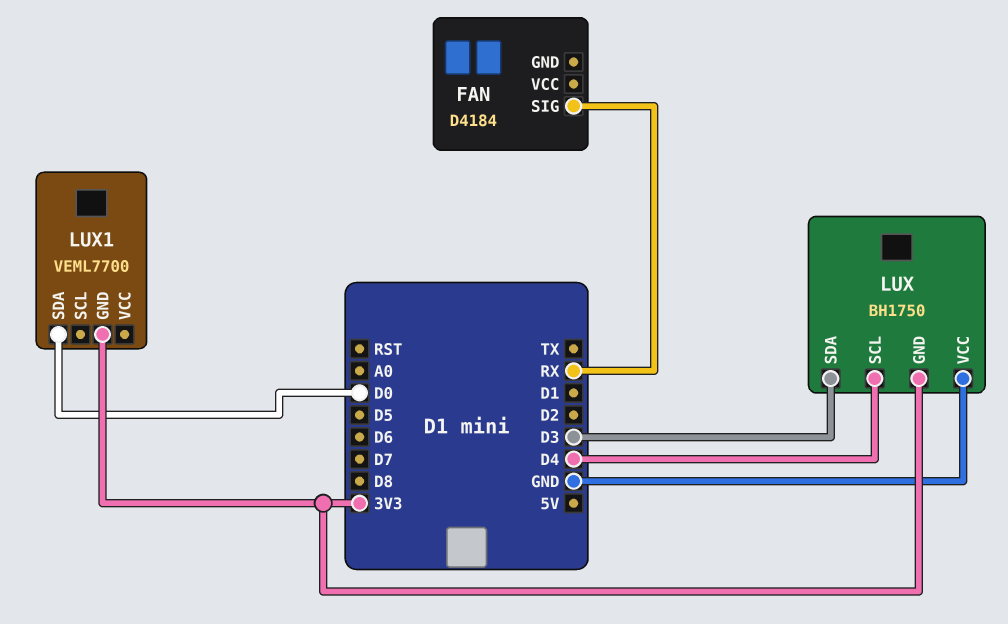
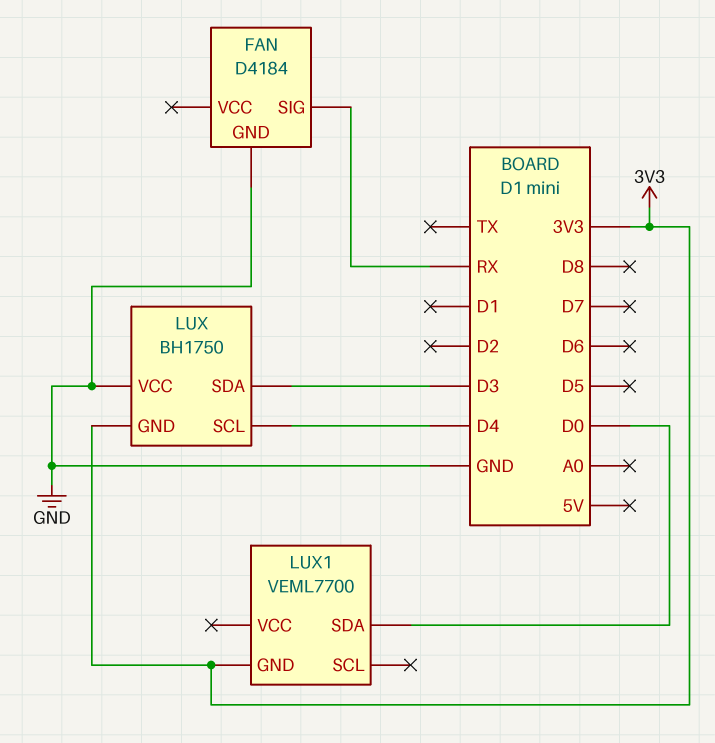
FAN pin GND: none -> GND

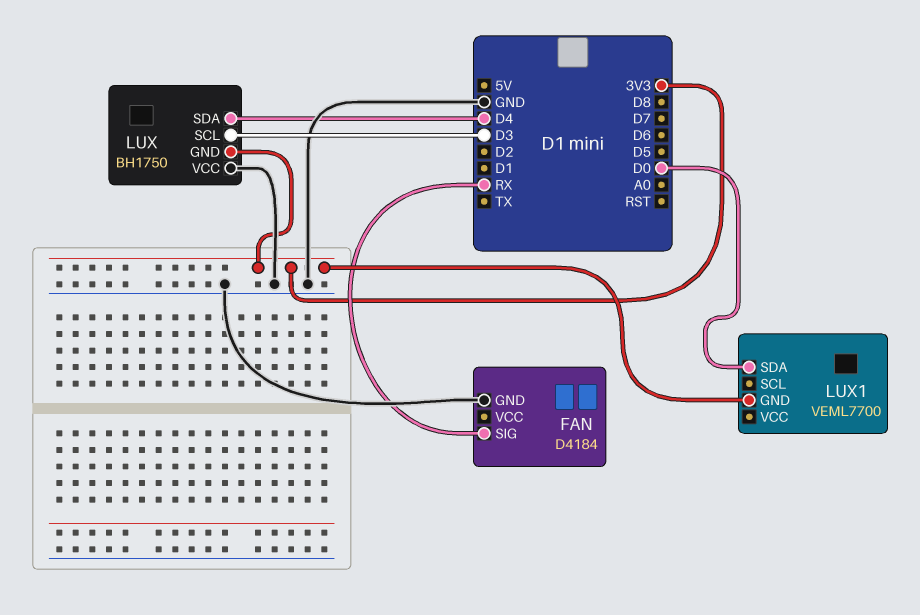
LUX pin SCL: D4 -> D3
LUX pin SDA: D3 -> D4

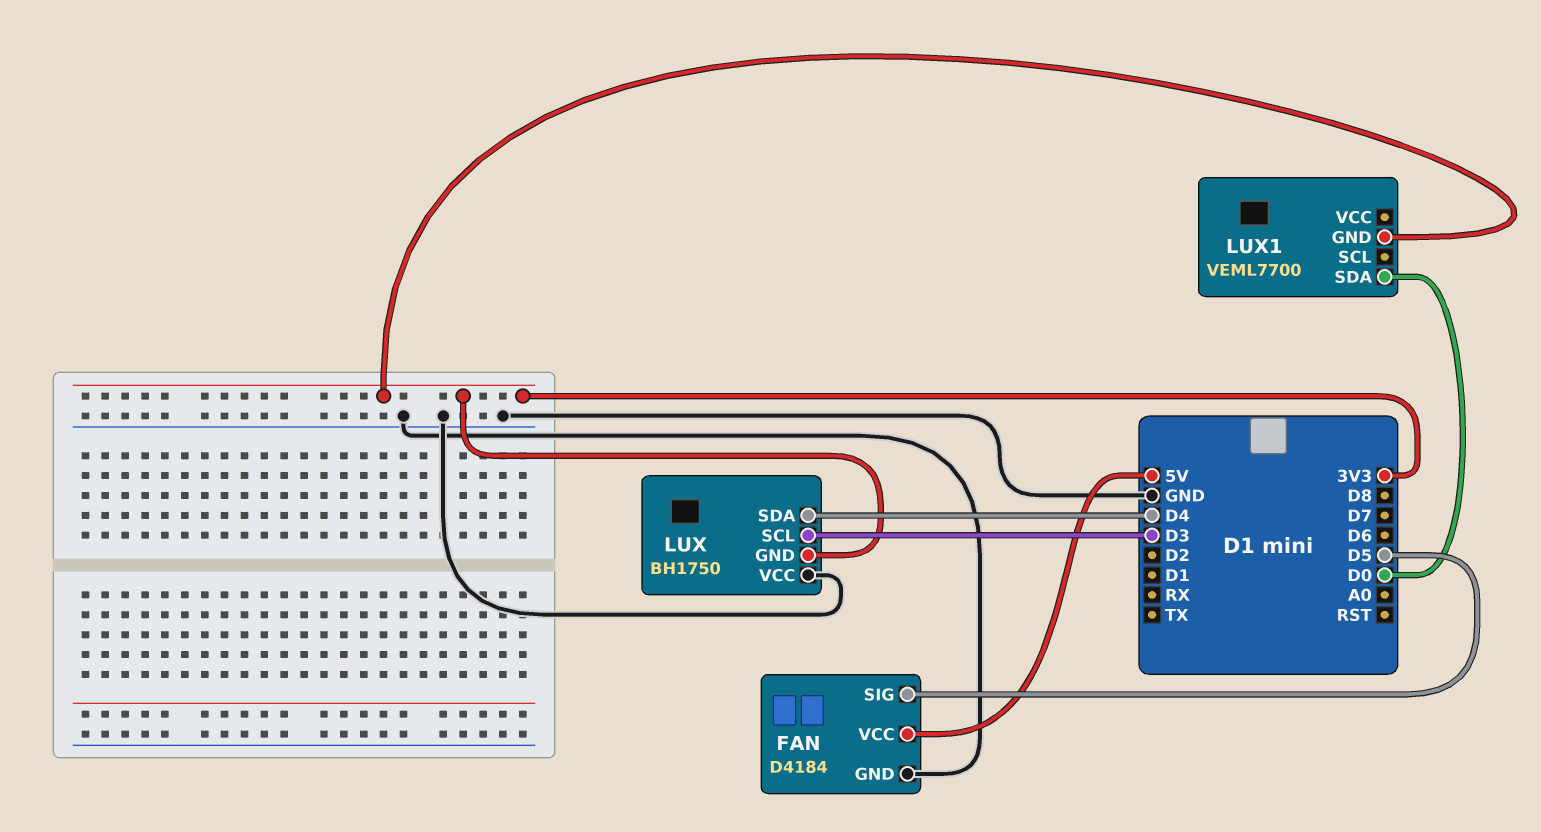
FAN pin SIG: RX -> D5
FAN pin VCC: none -> 5V

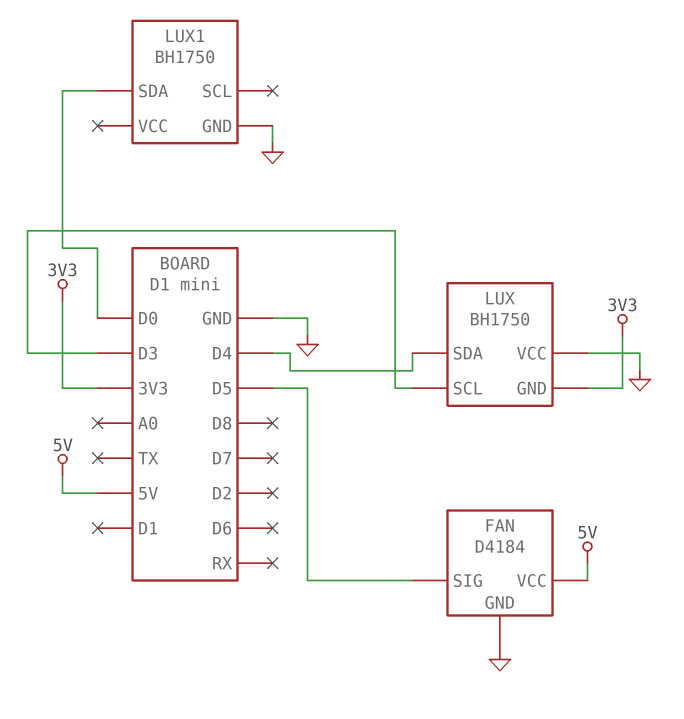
LUX1: VEML7700 -> BH1750
LUX1 pin GND: 3V3 -> GND

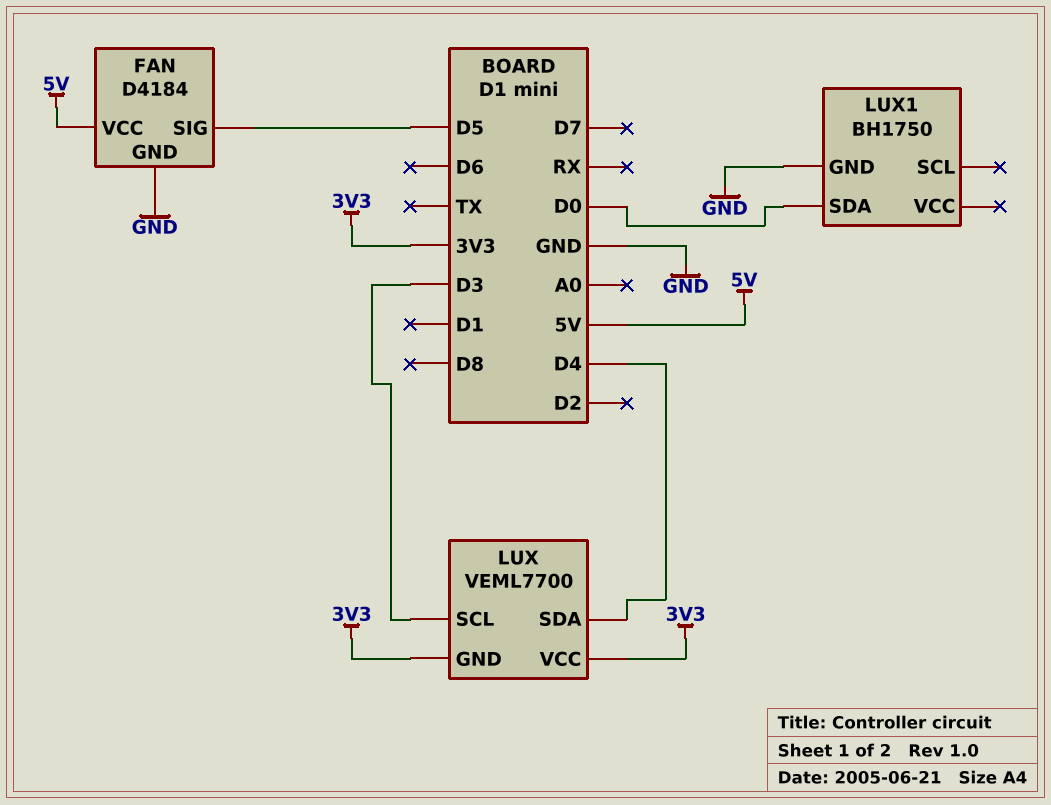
LUX: BH1750 -> VEML7700
LUX pin VCC: GND -> 3V3

